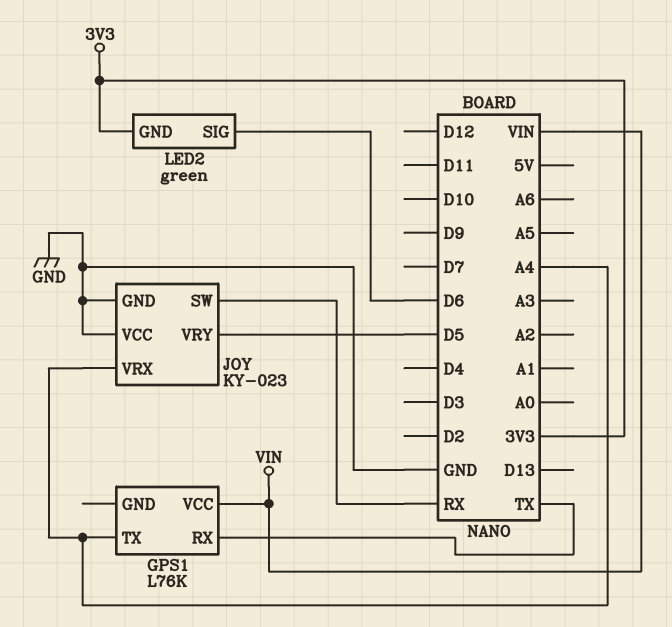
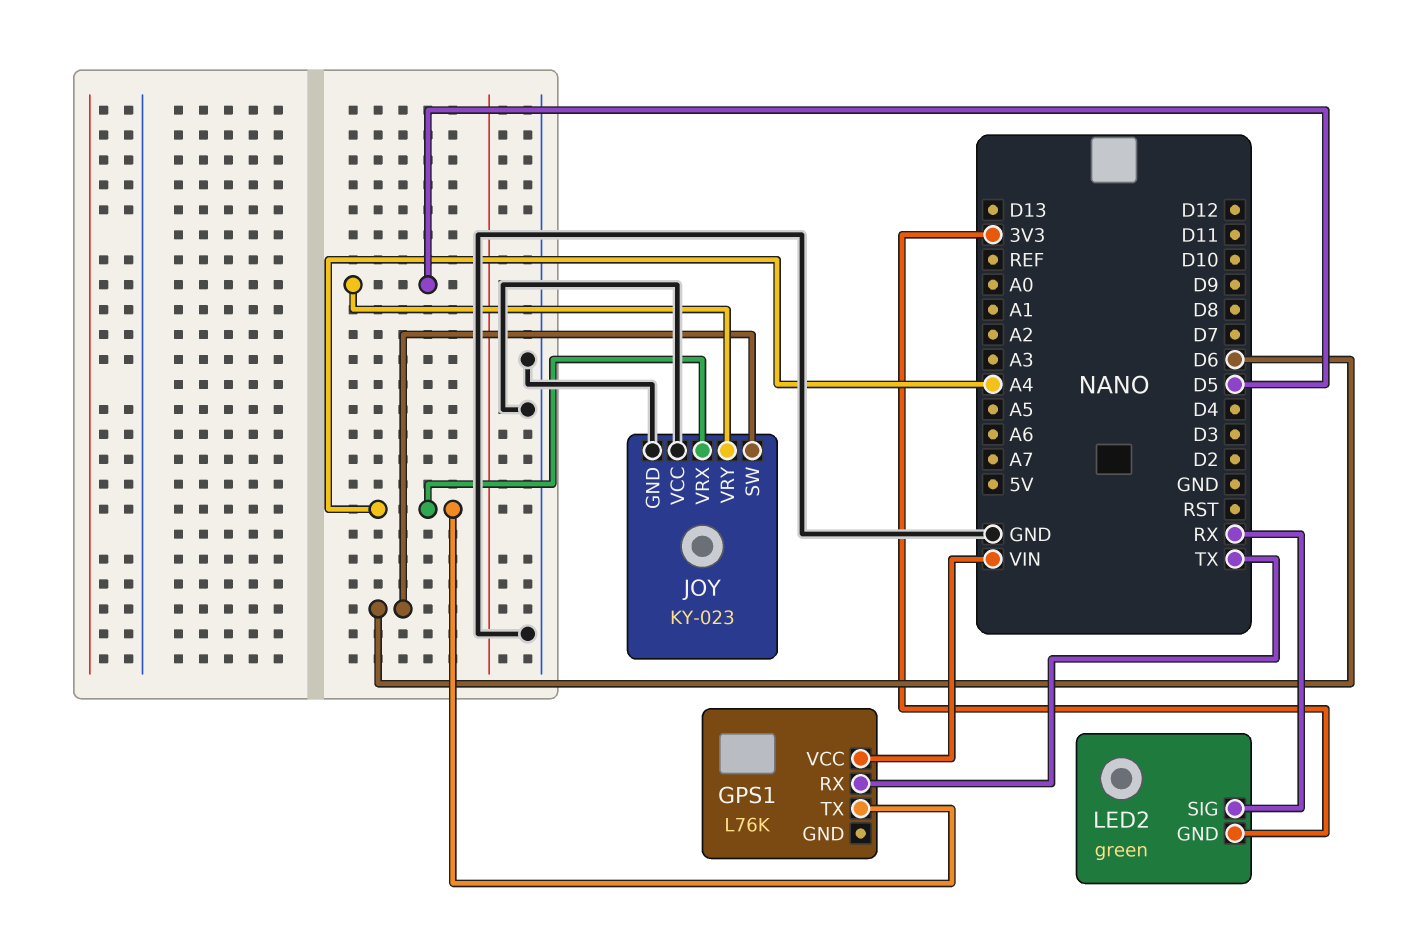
JOY pin SW: RX -> D6
LED2 pin SIG: D6 -> RX

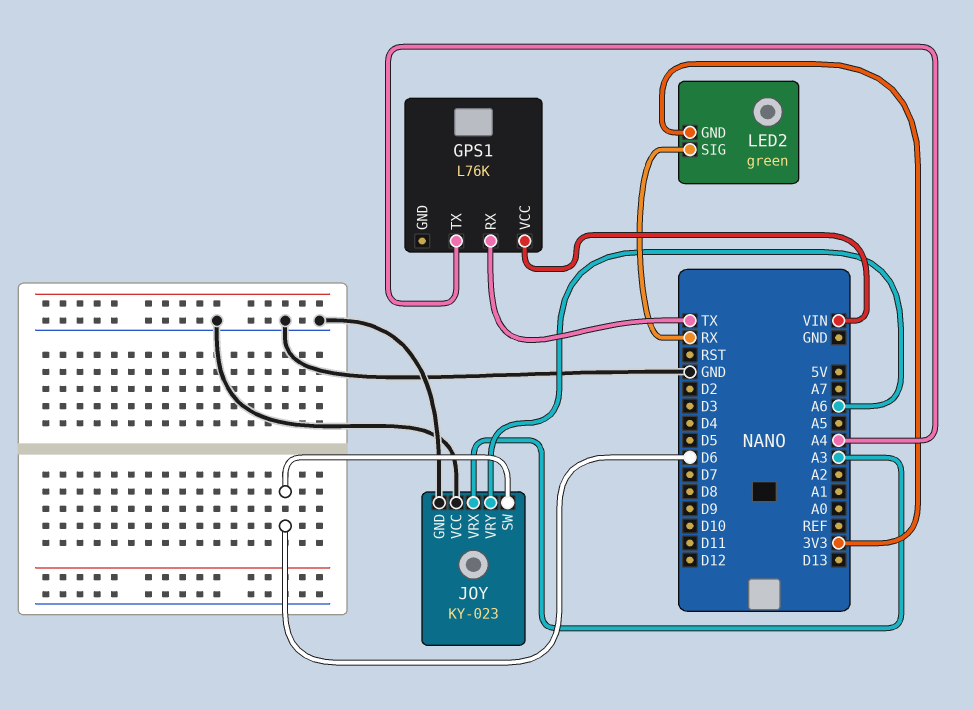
JOY pin VRX: A4 -> A3
JOY pin VRY: D5 -> A6

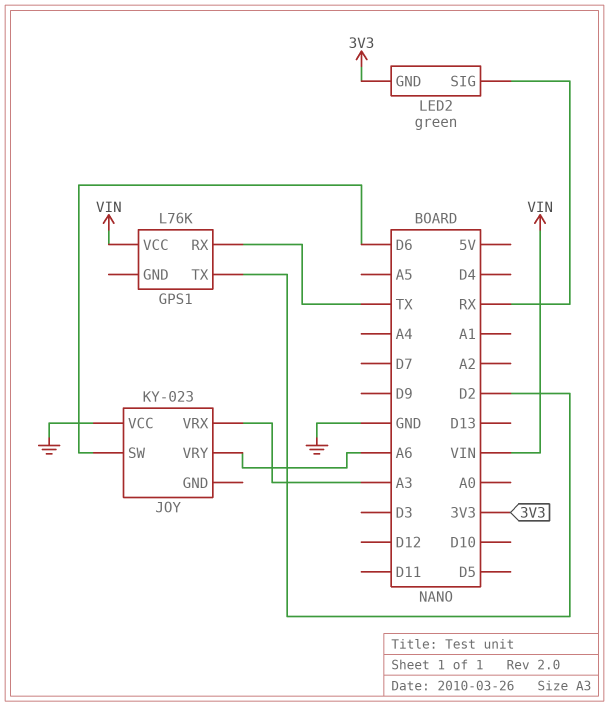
GPS1 pin TX: A4 -> D2
JOY pin GND: GND -> none

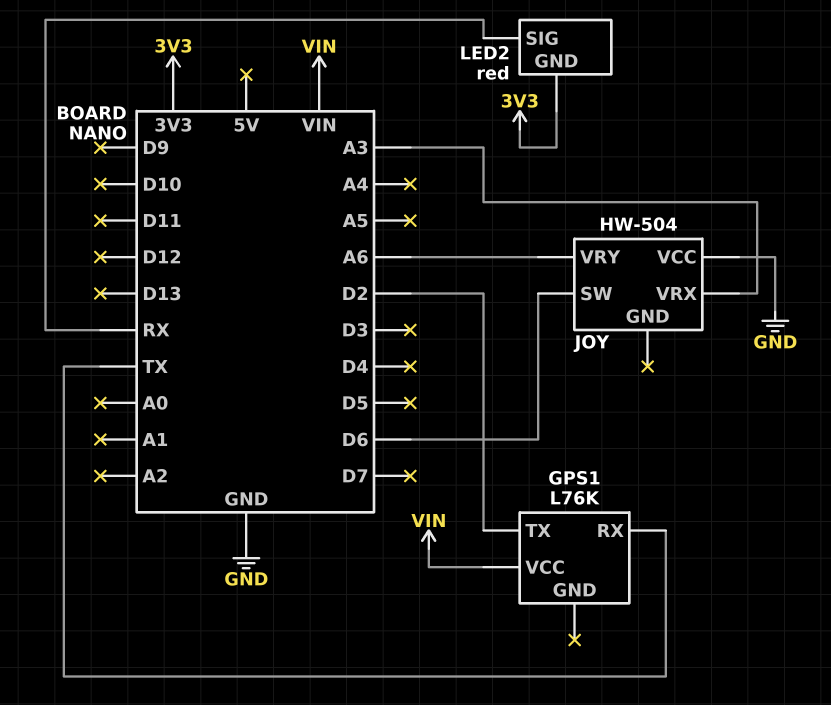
JOY: KY-023 -> HW-504
LED2: green -> red

